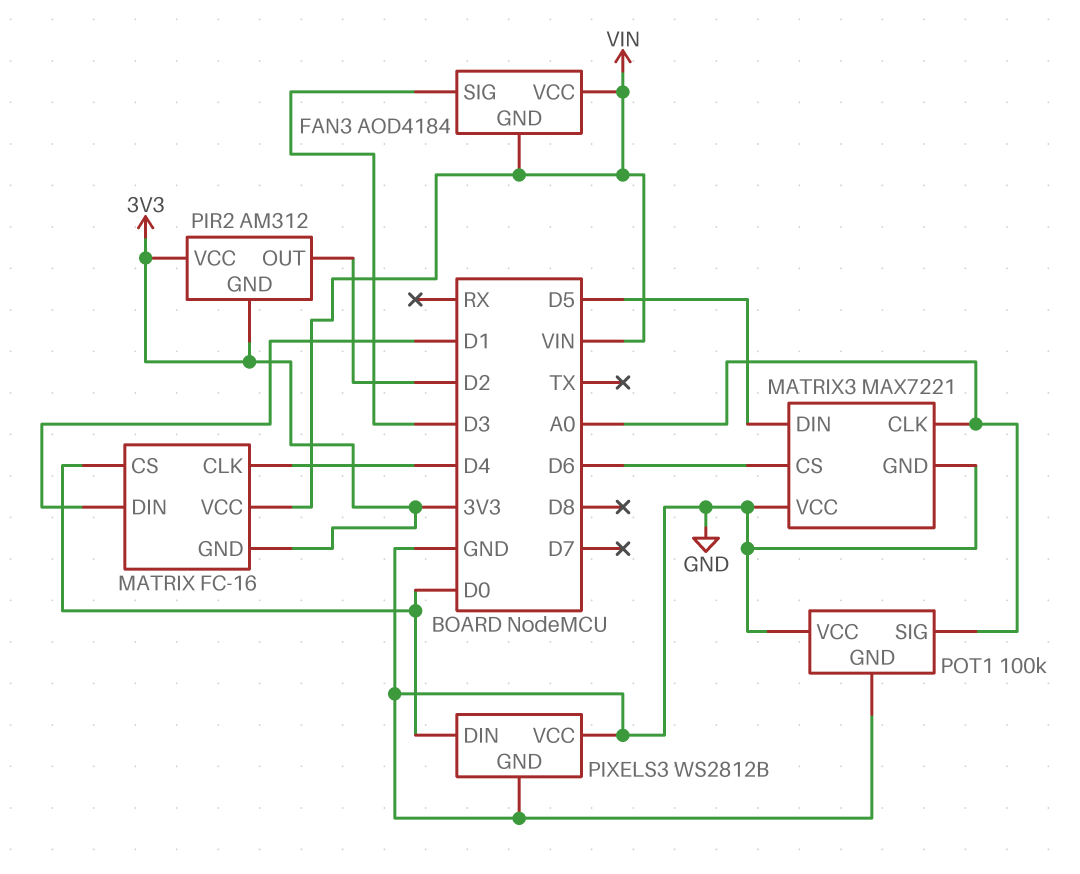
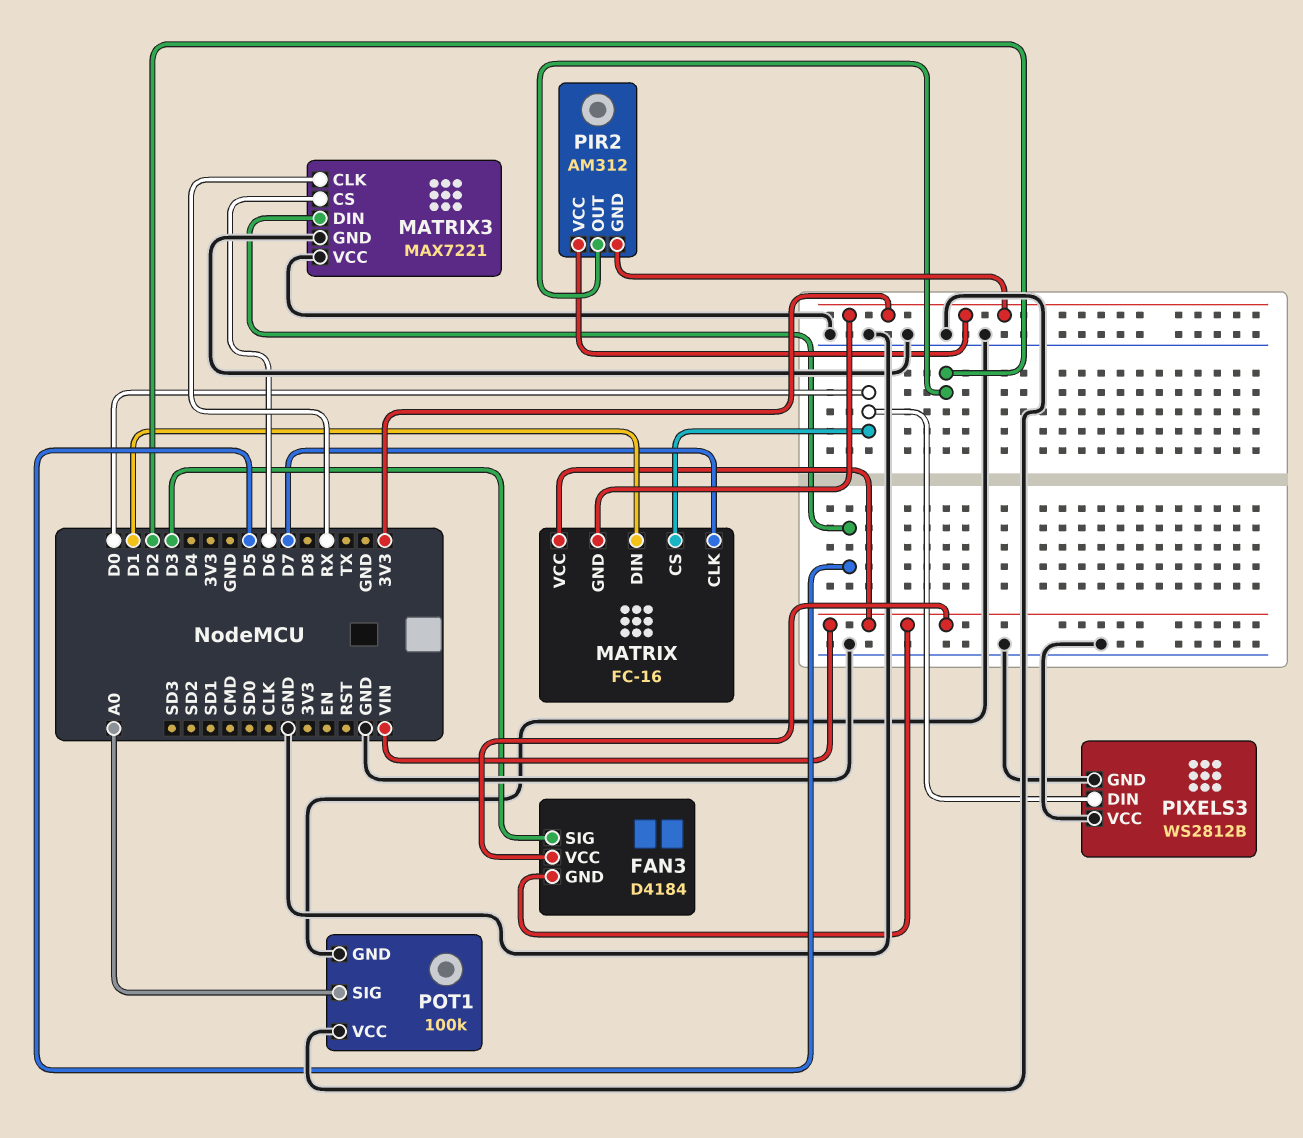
FAN3: AOD4184 -> D4184
MATRIX pin CLK: D4 -> D7
MATRIX3 pin CLK: A0 -> RX

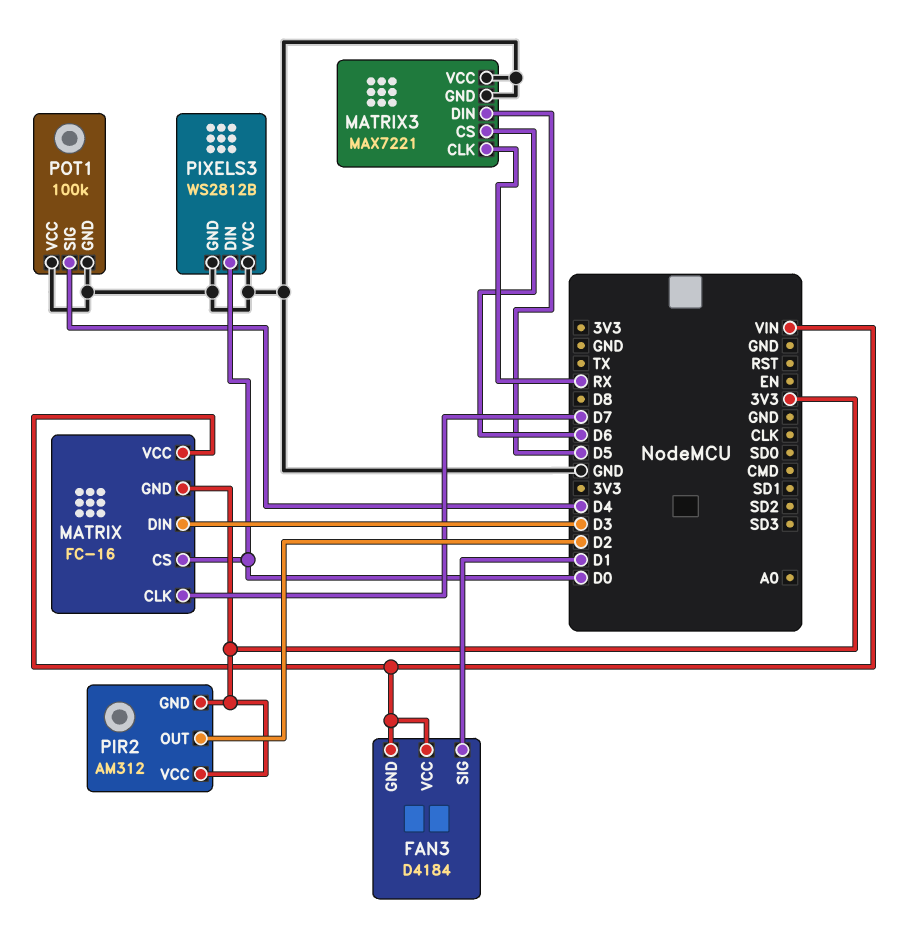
FAN3 pin SIG: D3 -> D1
MATRIX pin DIN: D1 -> D3
POT1 pin SIG: A0 -> D4

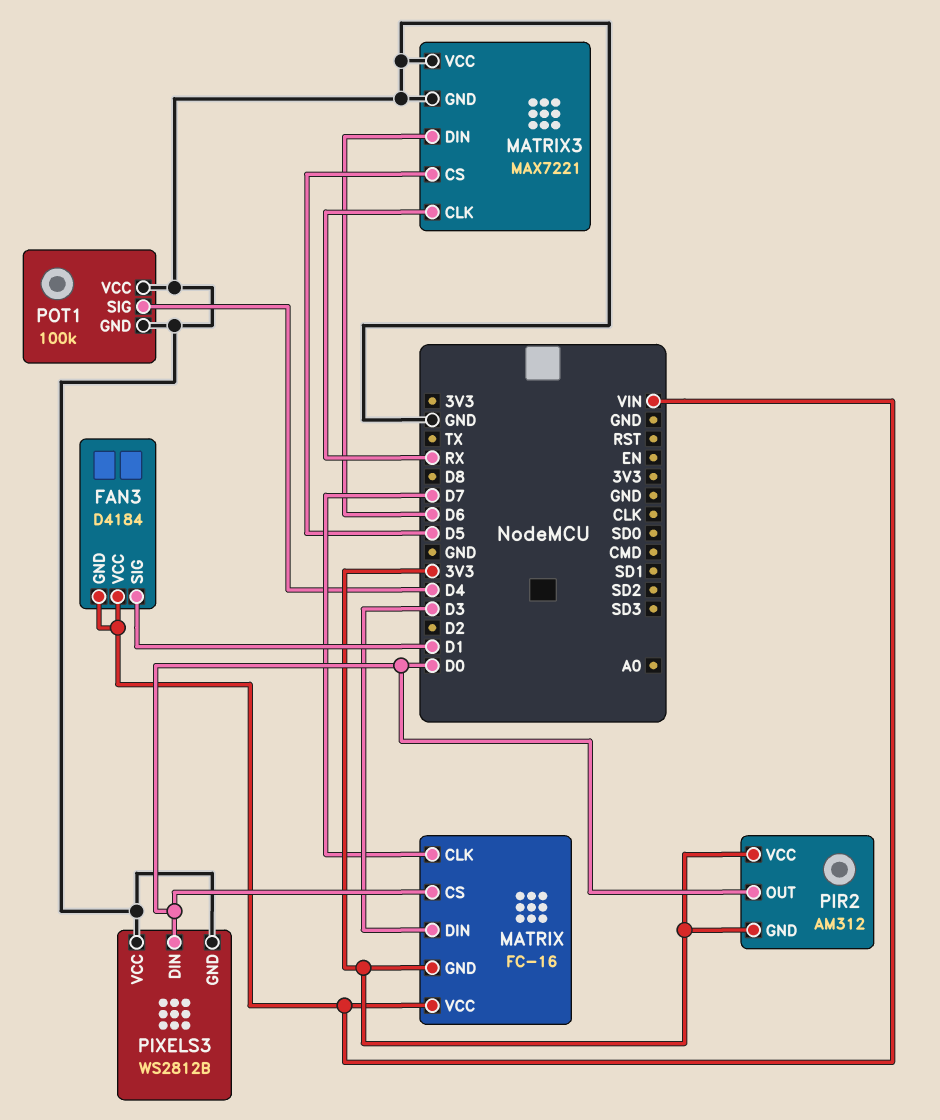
MATRIX3 pin CS: D6 -> D5
MATRIX3 pin DIN: D5 -> D6
PIR2 pin OUT: D2 -> D0

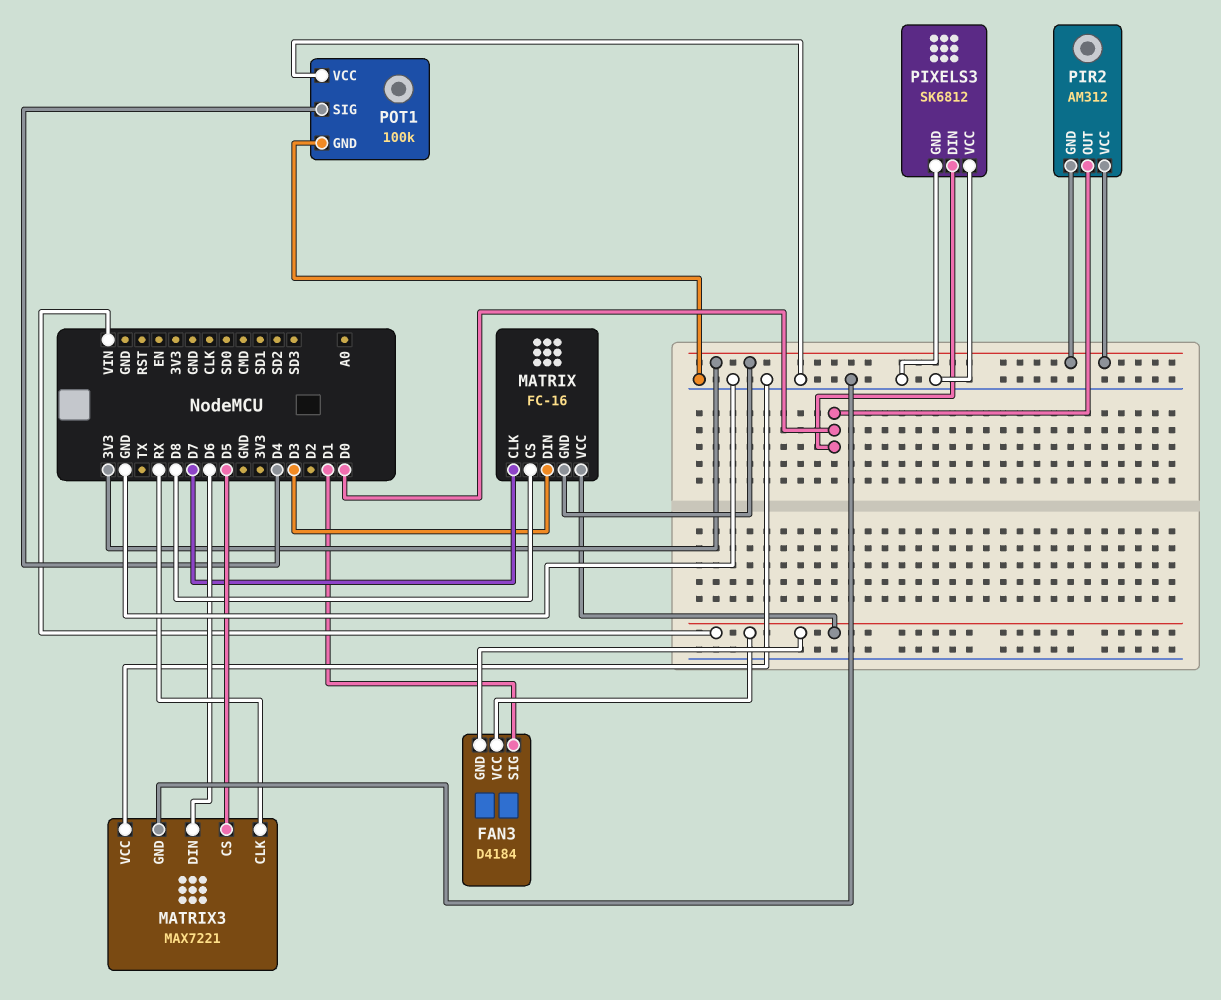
MATRIX pin CS: D0 -> D8
PIXELS3: WS2812B -> SK6812

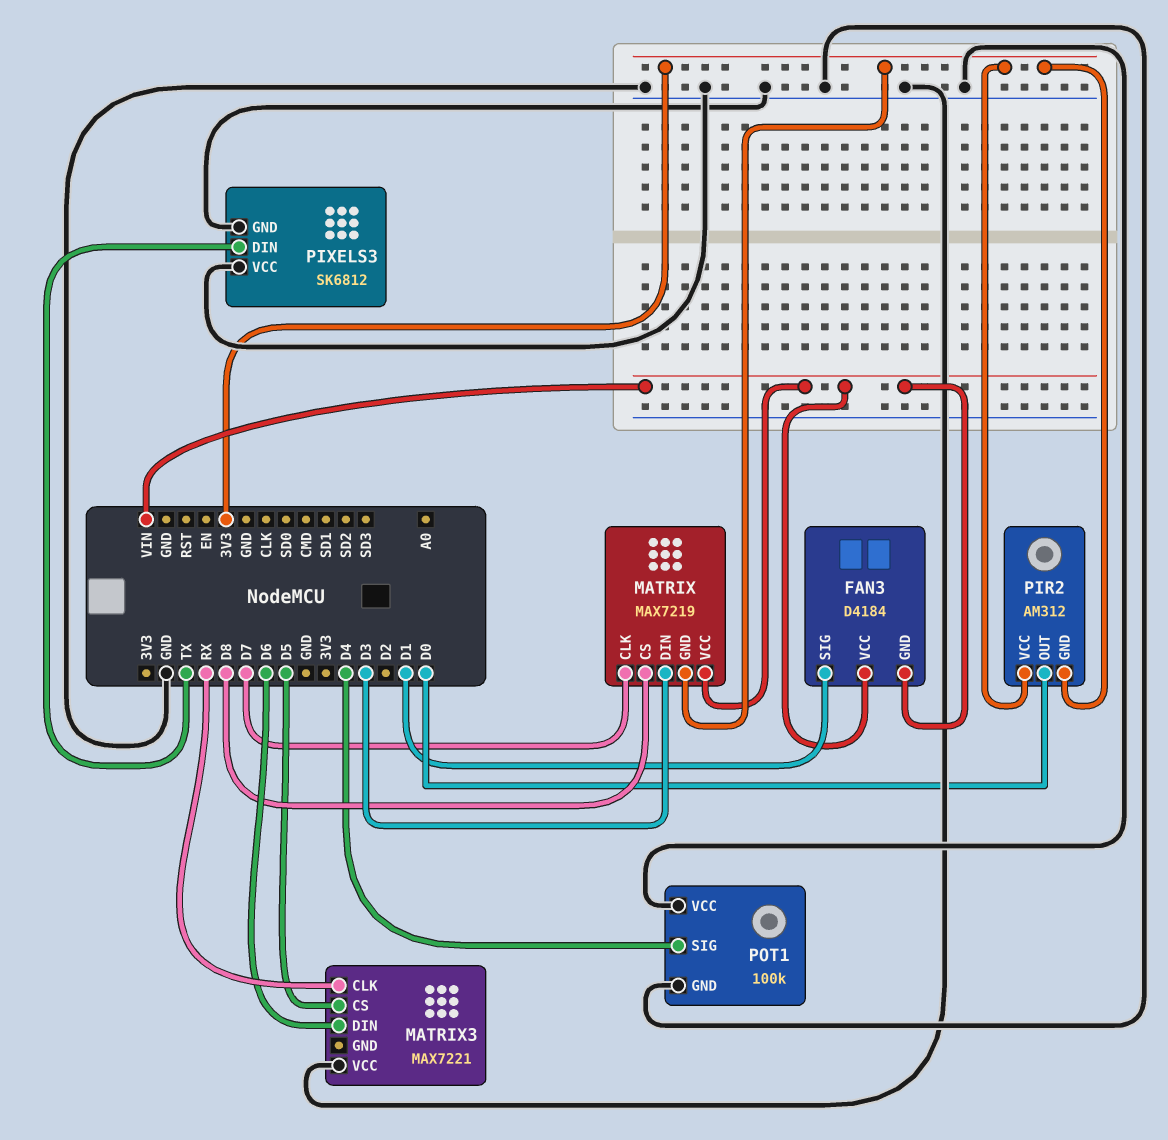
MATRIX: FC-16 -> MAX7219
MATRIX3 pin GND: GND -> none
PIXELS3 pin DIN: D0 -> TX

